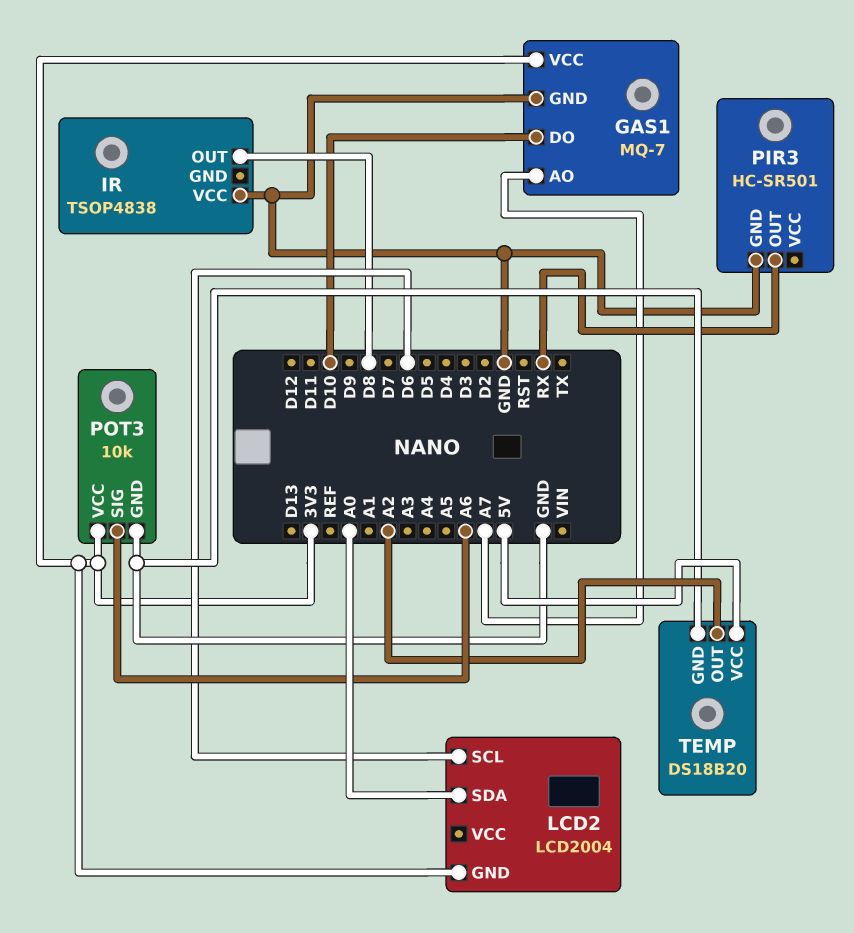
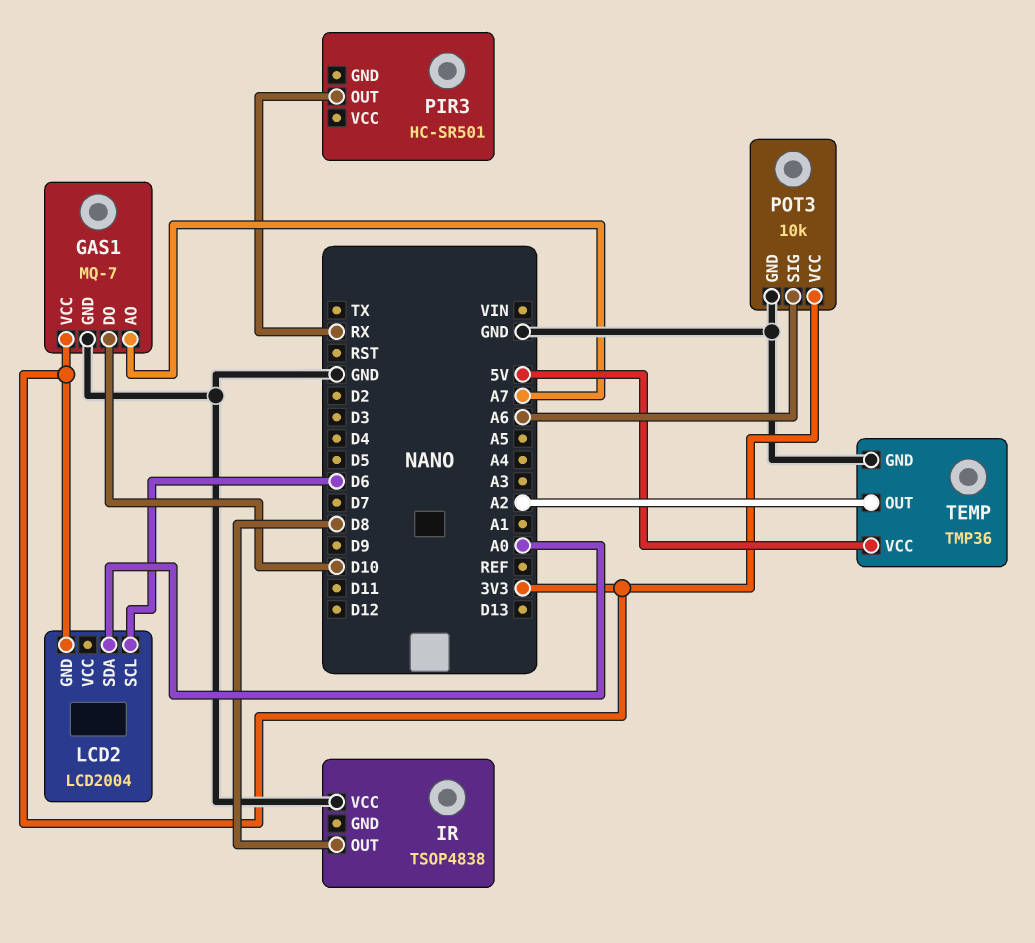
PIR3 pin GND: GND -> none
TEMP: DS18B20 -> TMP36

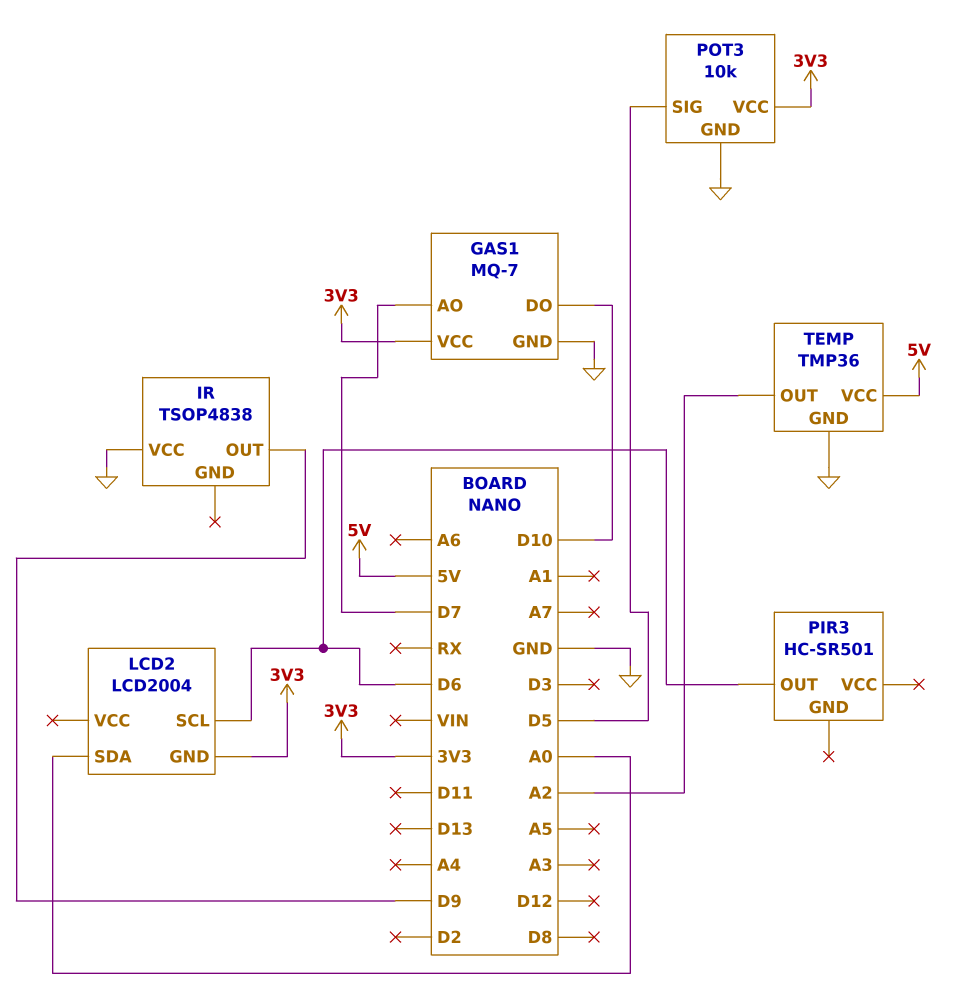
GAS1 pin AO: A7 -> D7
IR pin OUT: D8 -> D9
PIR3 pin OUT: RX -> D6
POT3 pin SIG: A6 -> D5

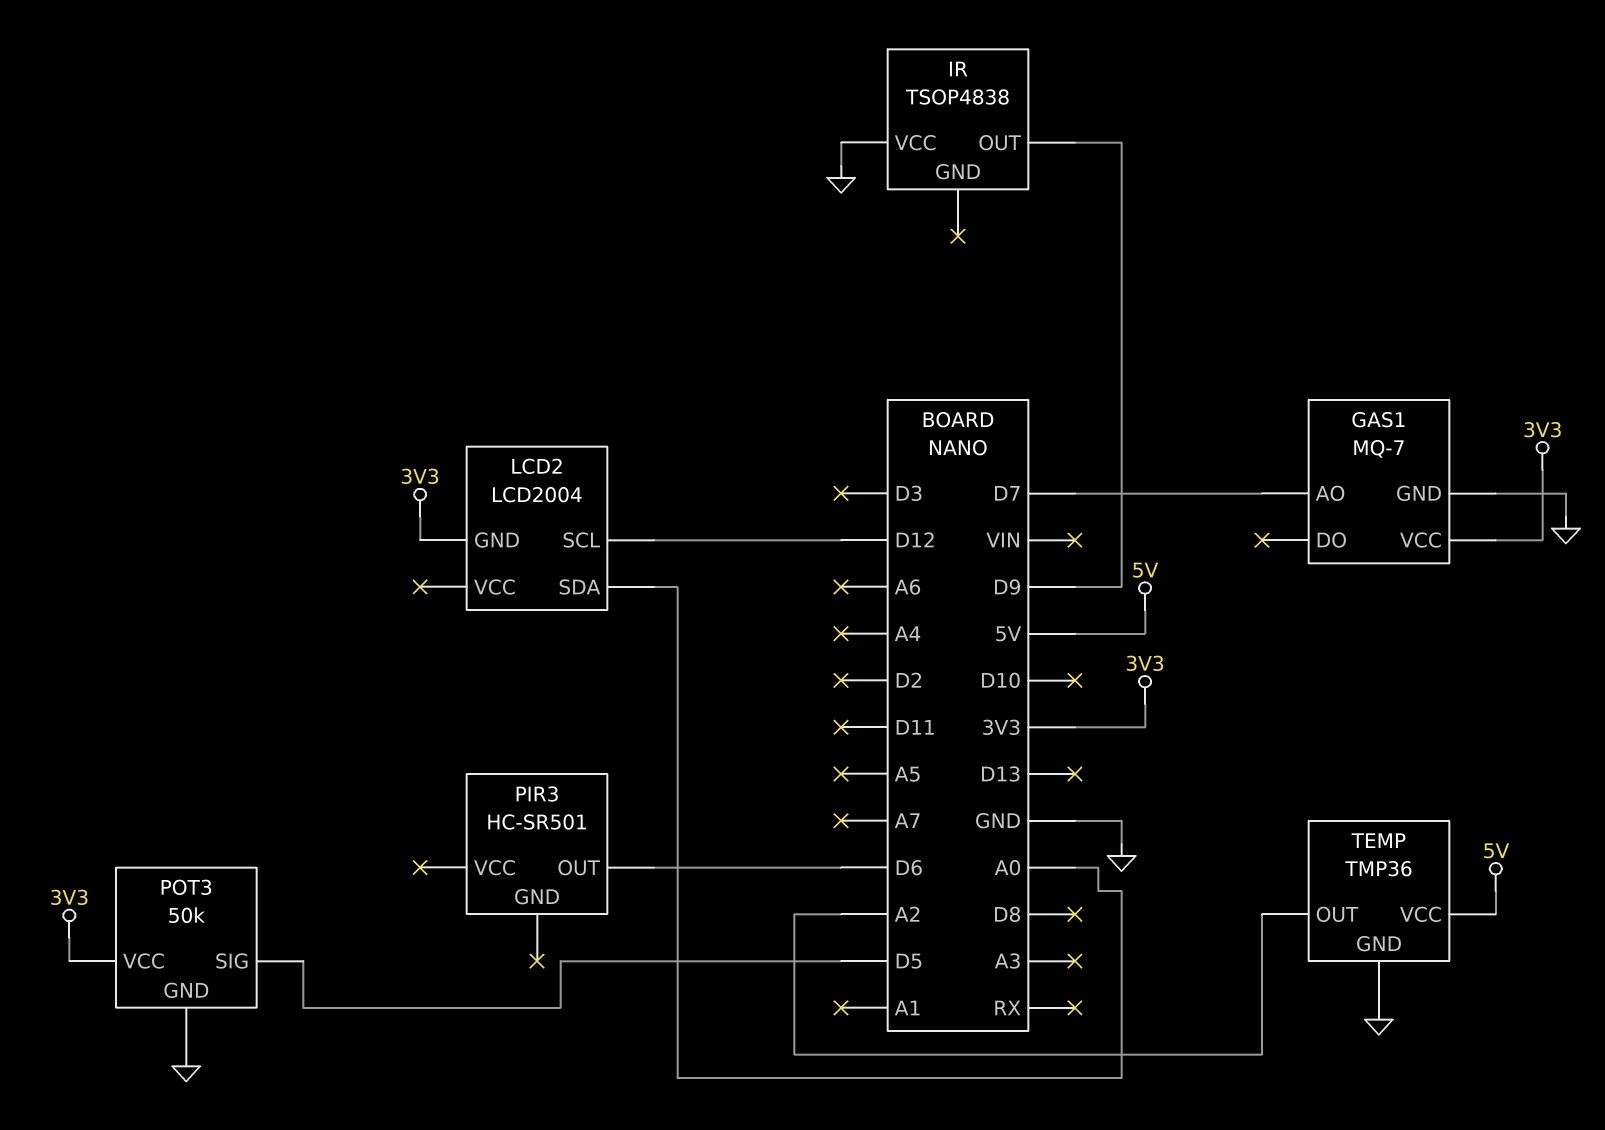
GAS1 pin DO: D10 -> none
LCD2 pin SCL: D6 -> D12
POT3: 10k -> 50k

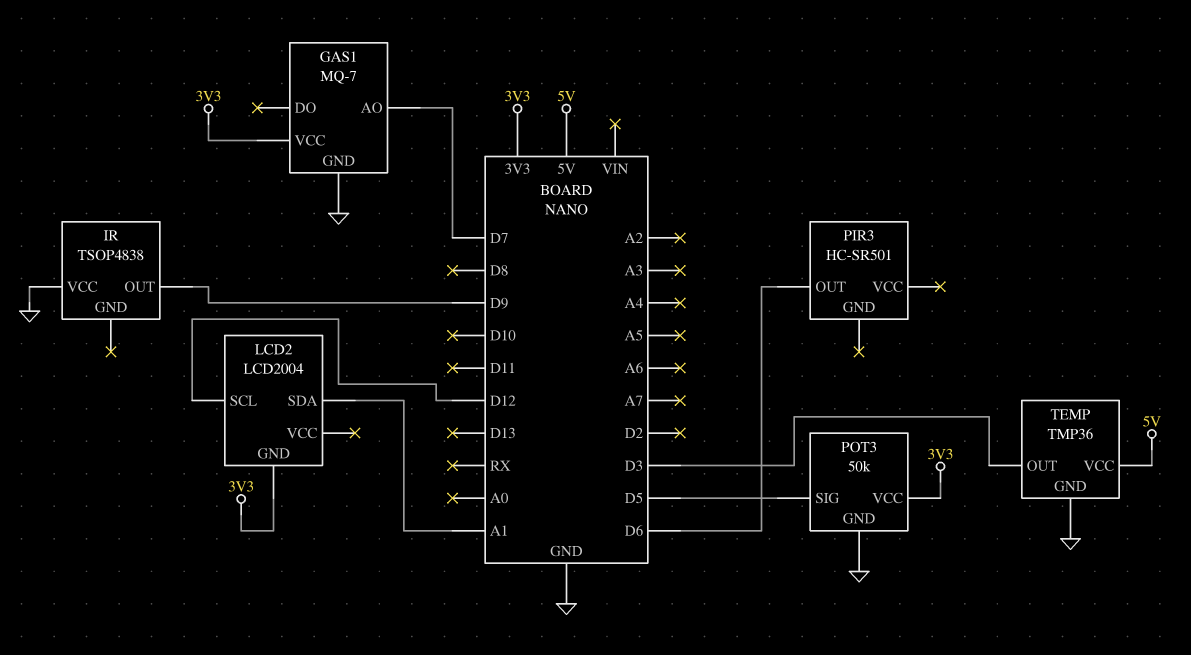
LCD2 pin SDA: A0 -> A1
TEMP pin OUT: A2 -> D3

